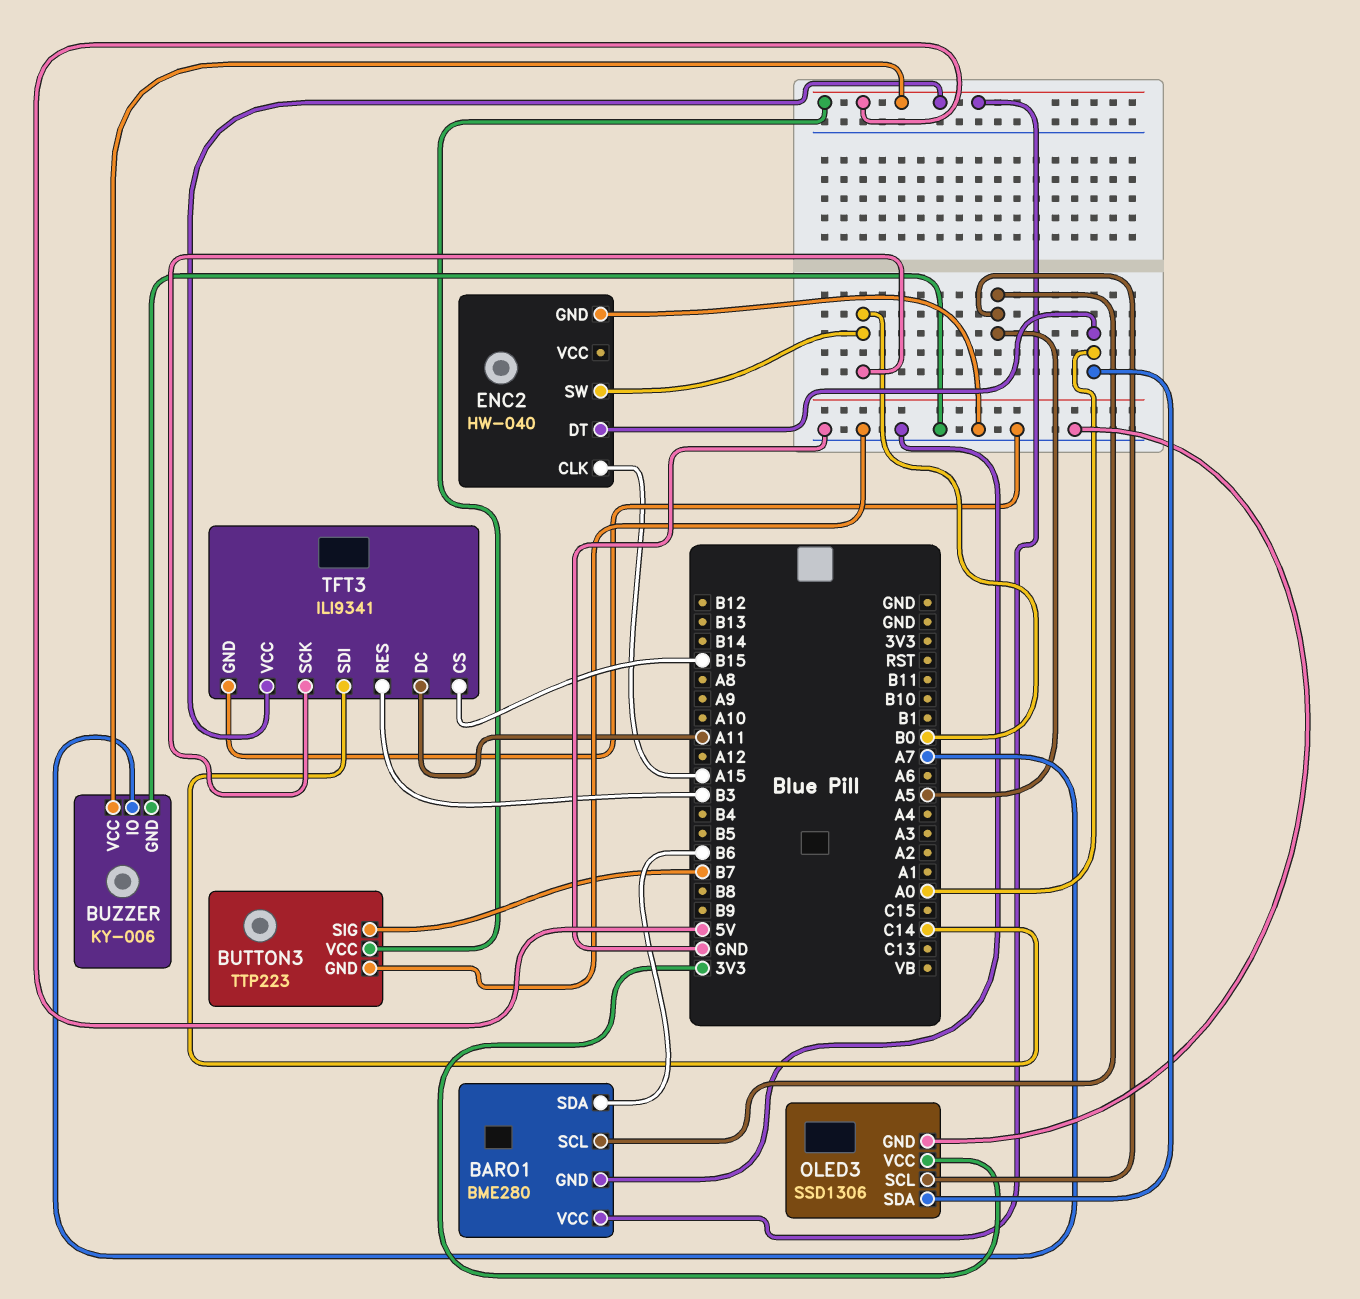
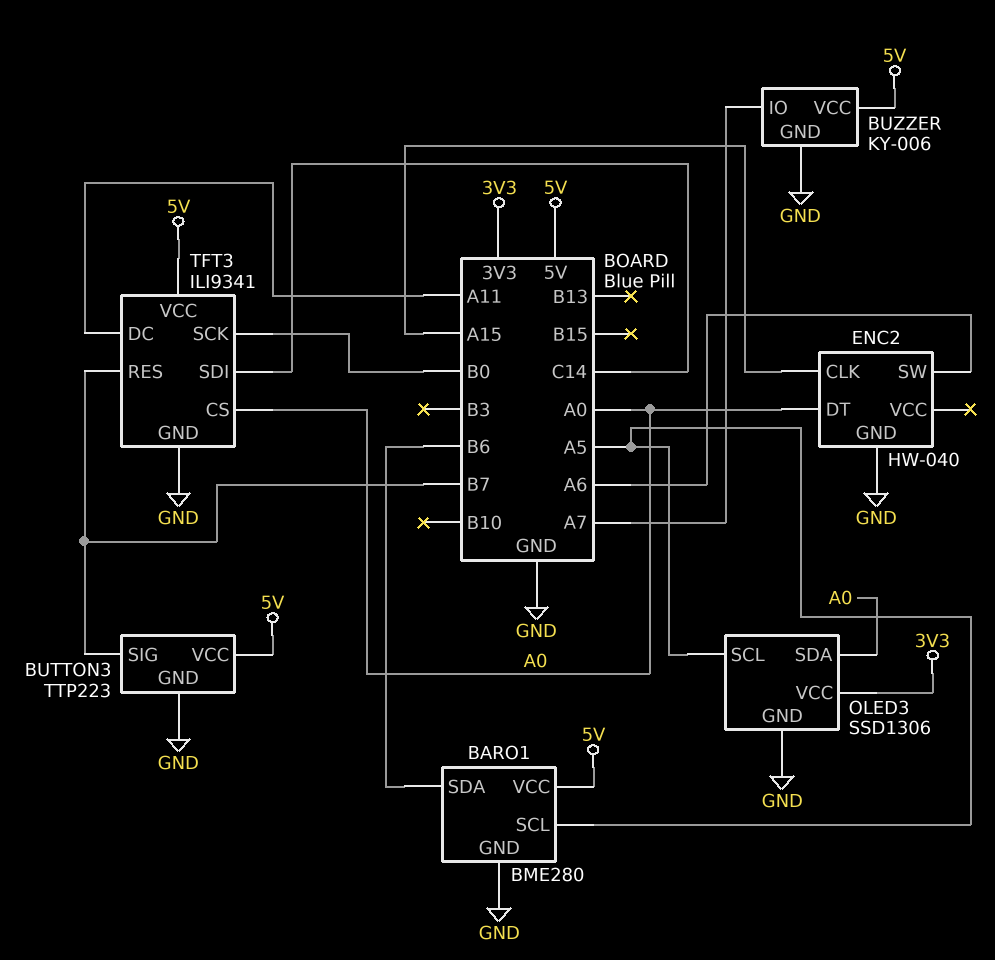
ENC2 pin SW: B0 -> A6
TFT3 pin CS: B15 -> A0
TFT3 pin RES: B3 -> B7

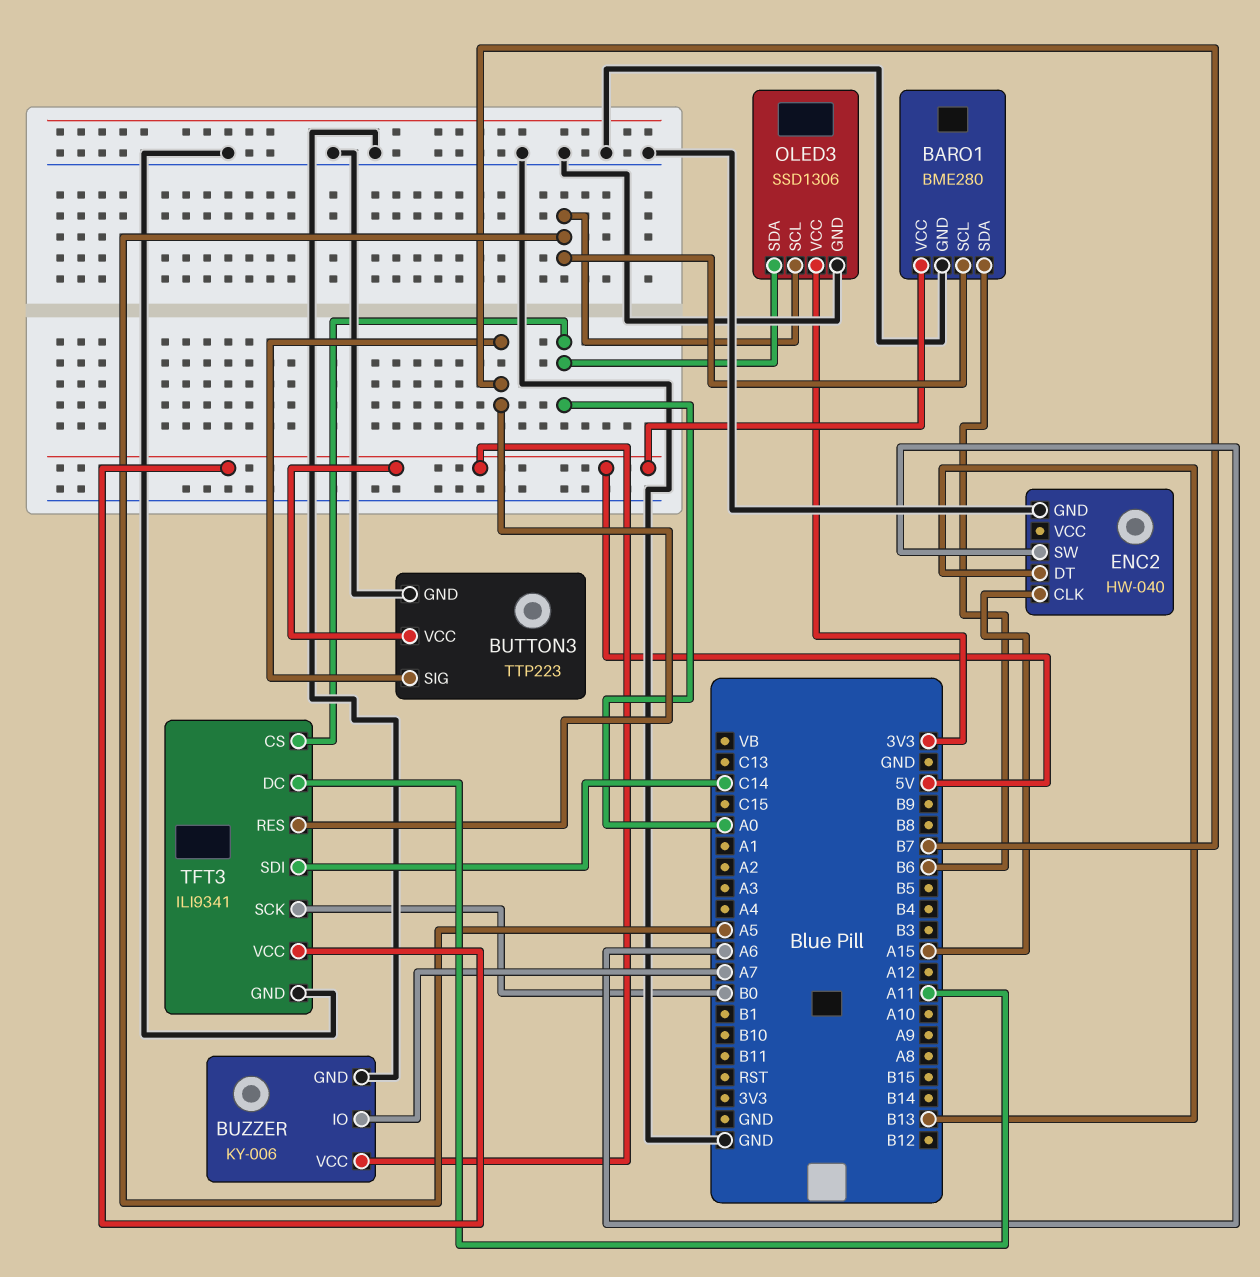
ENC2 pin DT: A0 -> B13

